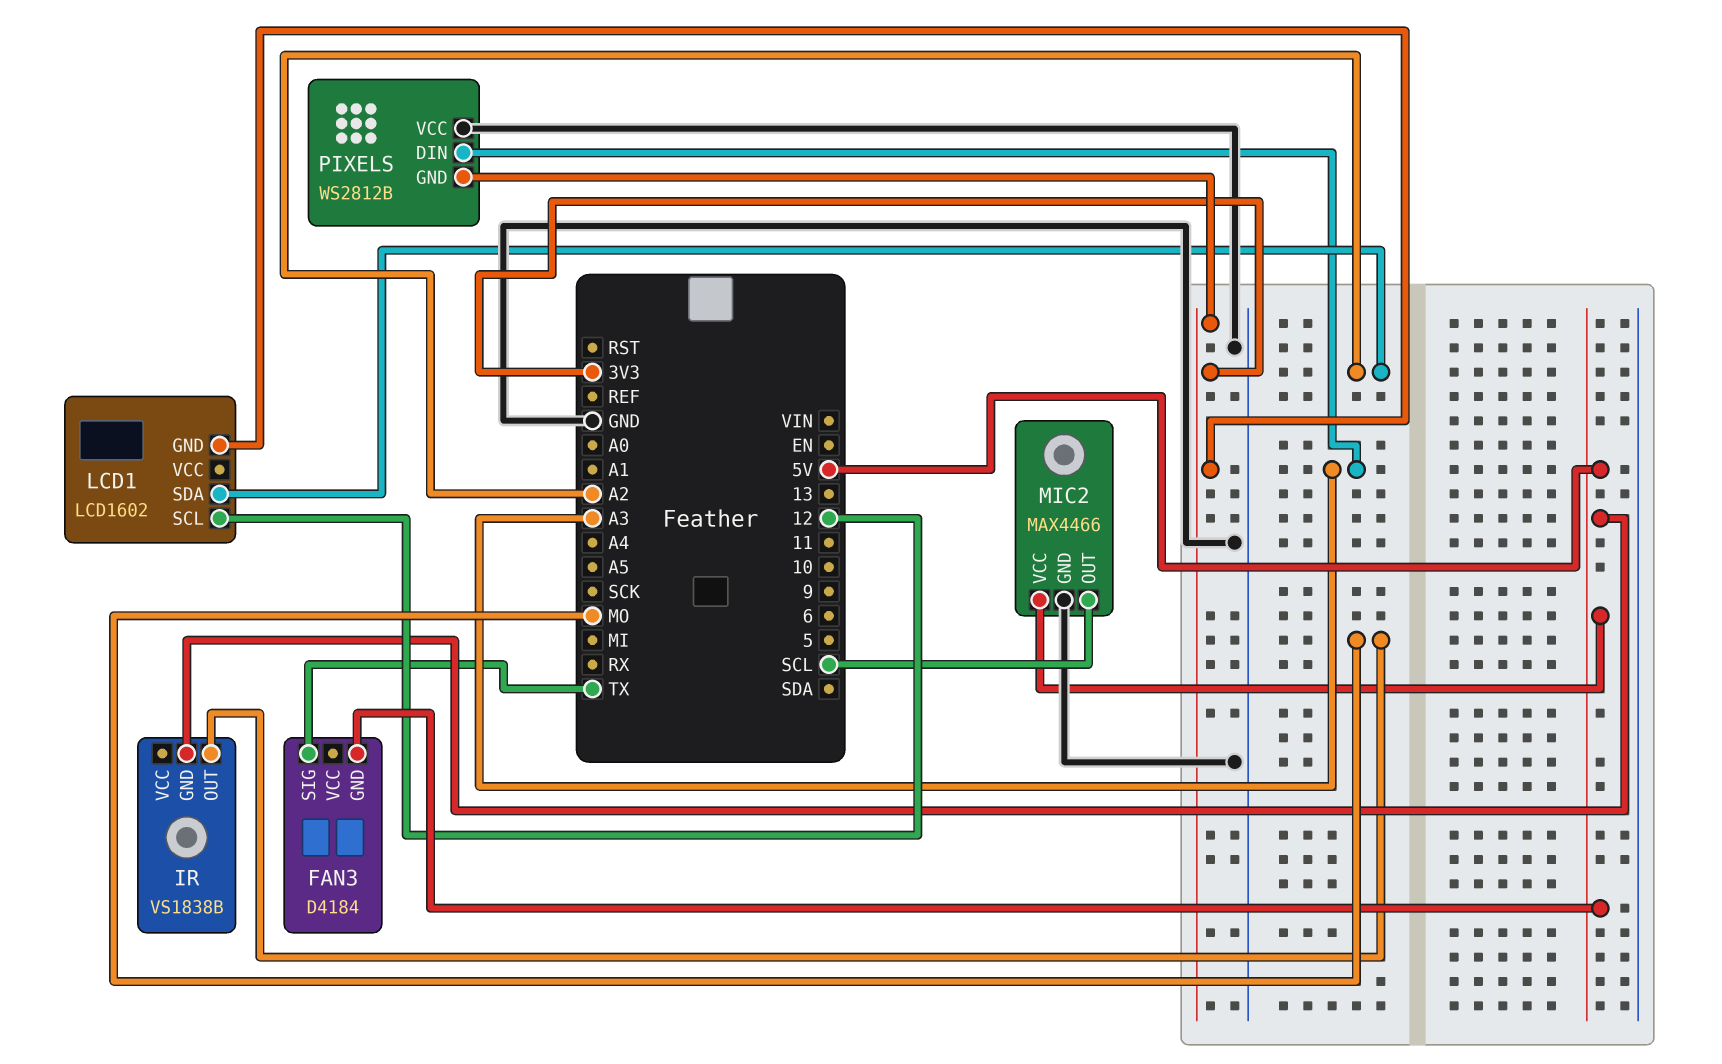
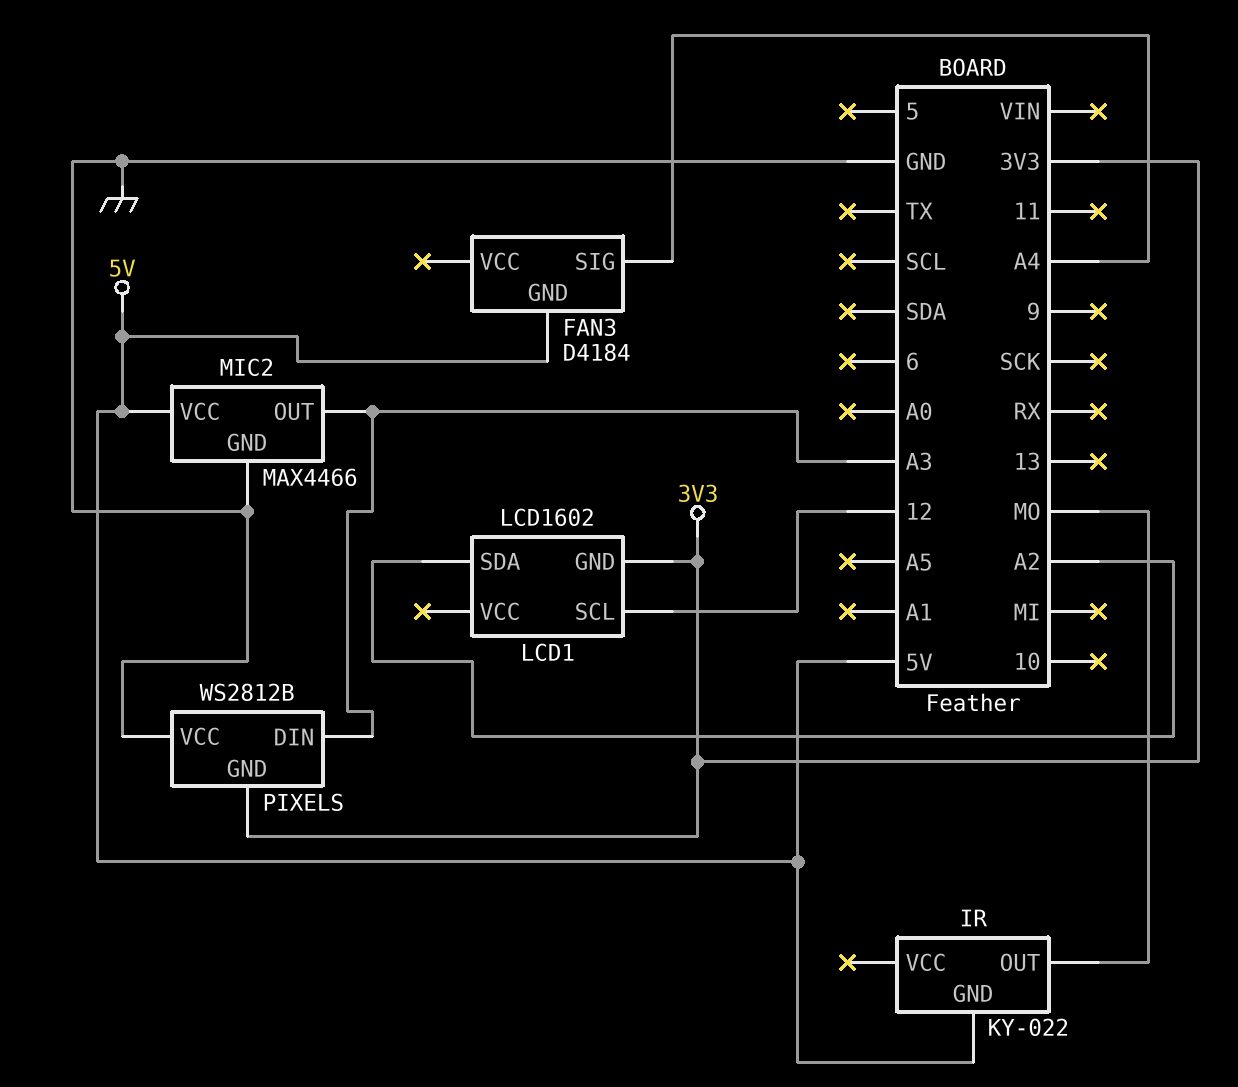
FAN3 pin SIG: TX -> A4
IR: VS1838B -> KY-022
MIC2 pin OUT: SCL -> A3

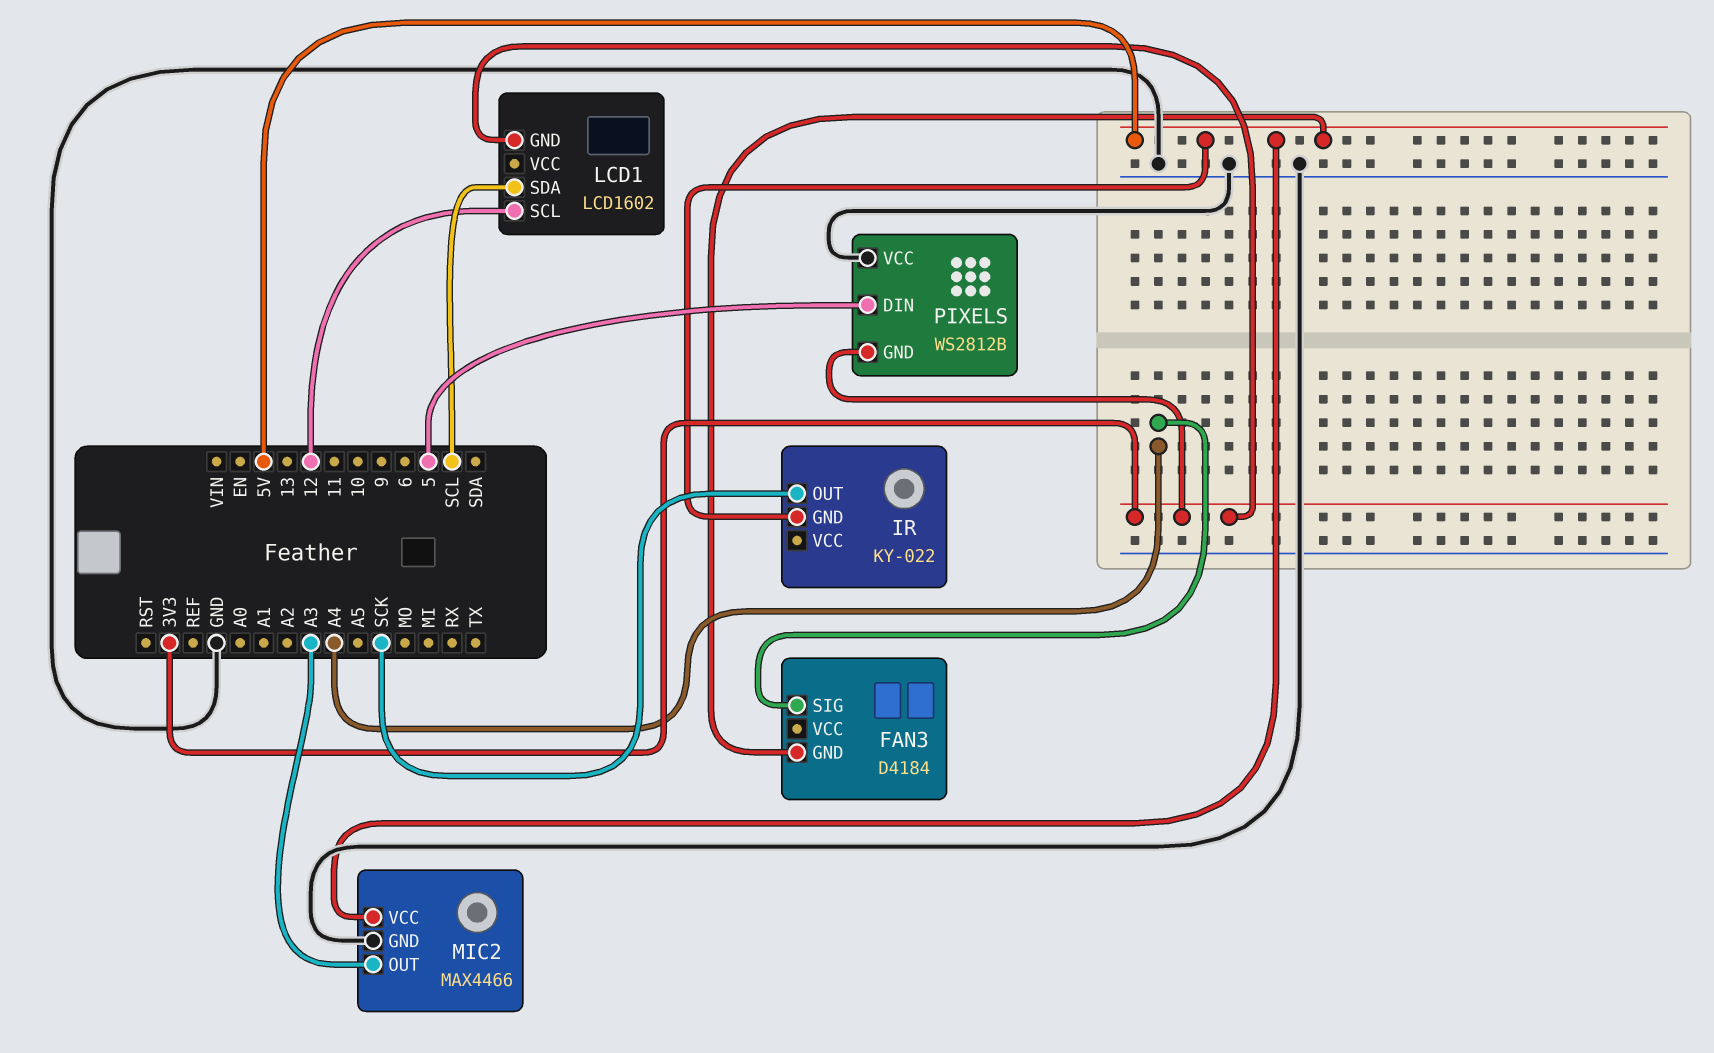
IR pin OUT: MO -> SCK
LCD1 pin SDA: A2 -> SCL
PIXELS pin DIN: A3 -> 5

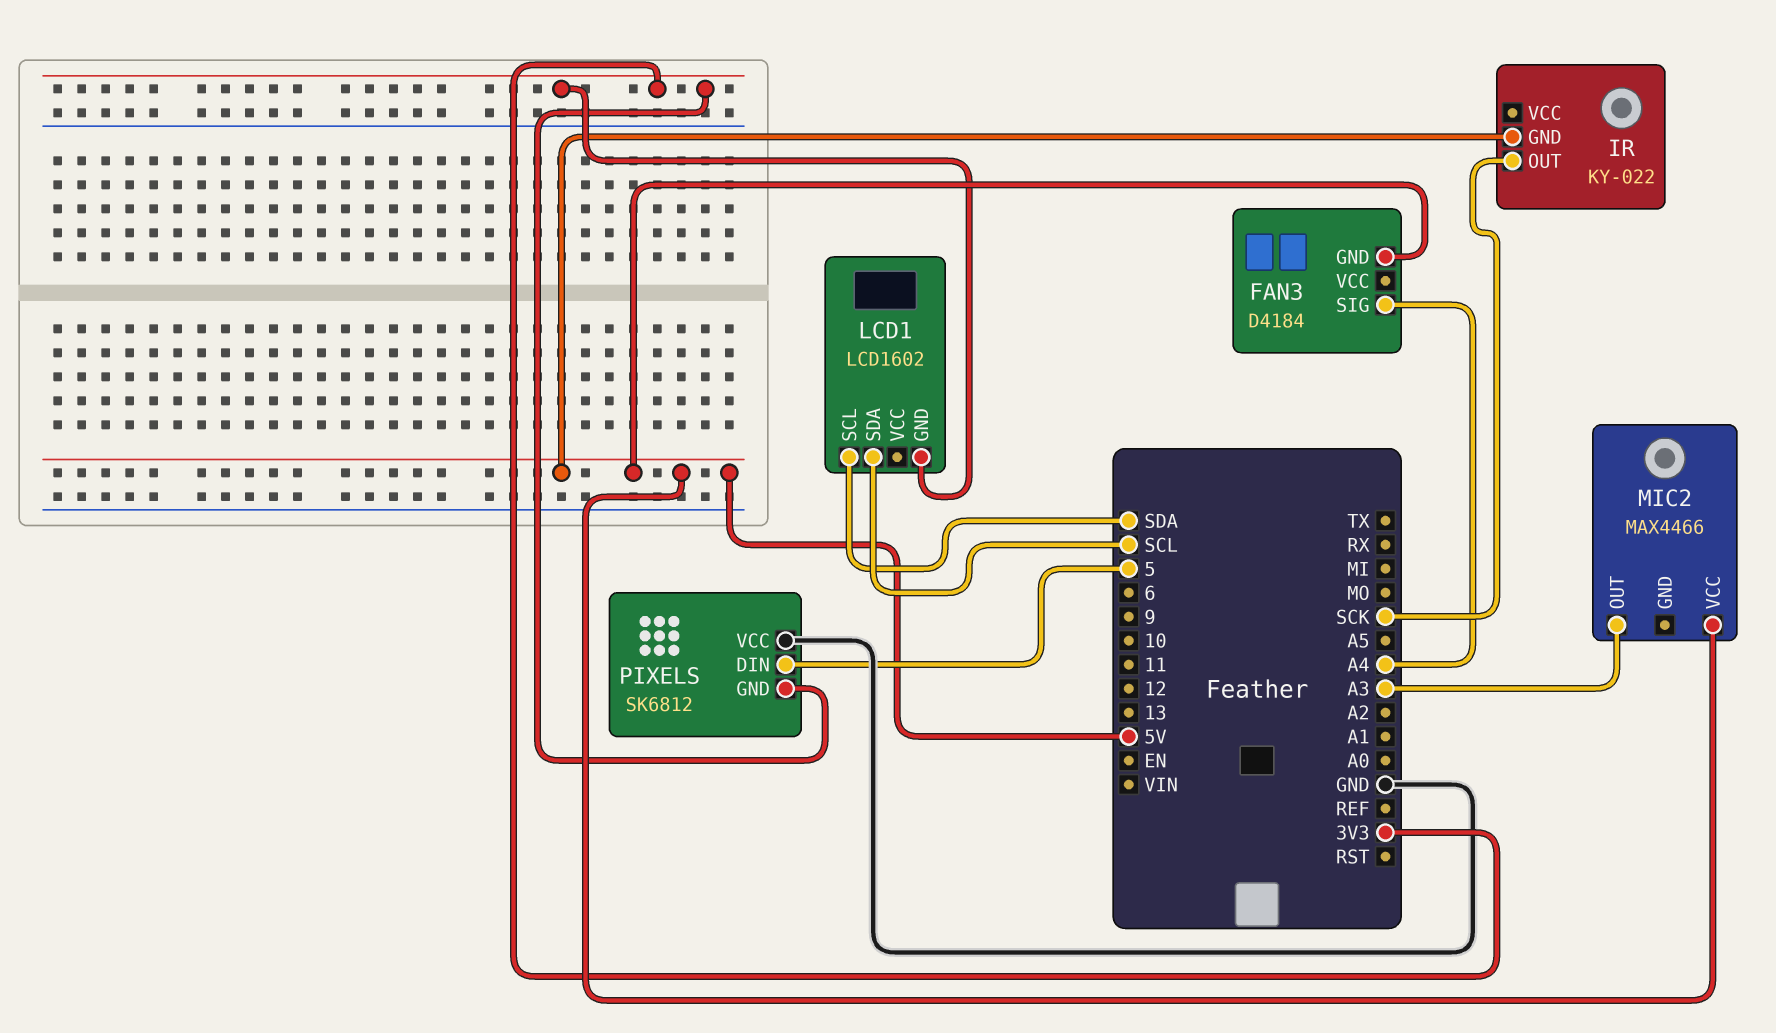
LCD1 pin SCL: 12 -> SDA
MIC2 pin GND: GND -> none
PIXELS: WS2812B -> SK6812

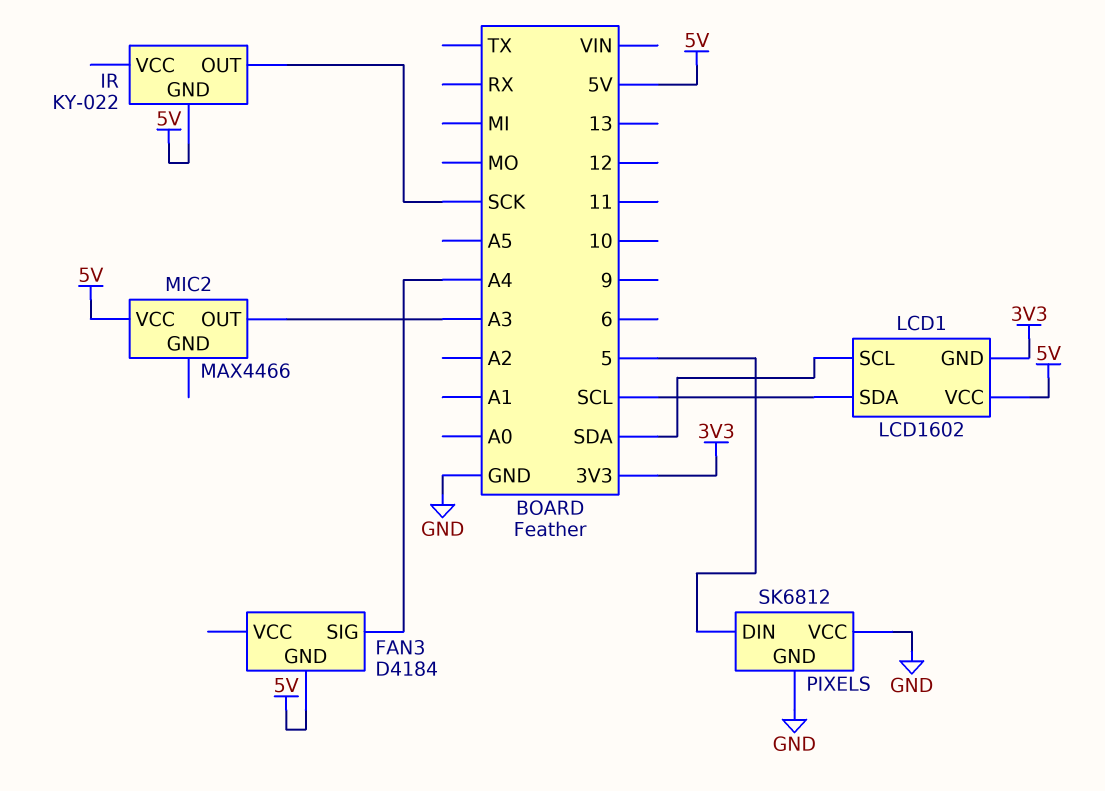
LCD1 pin VCC: none -> 5V
PIXELS pin GND: 3V3 -> GND

